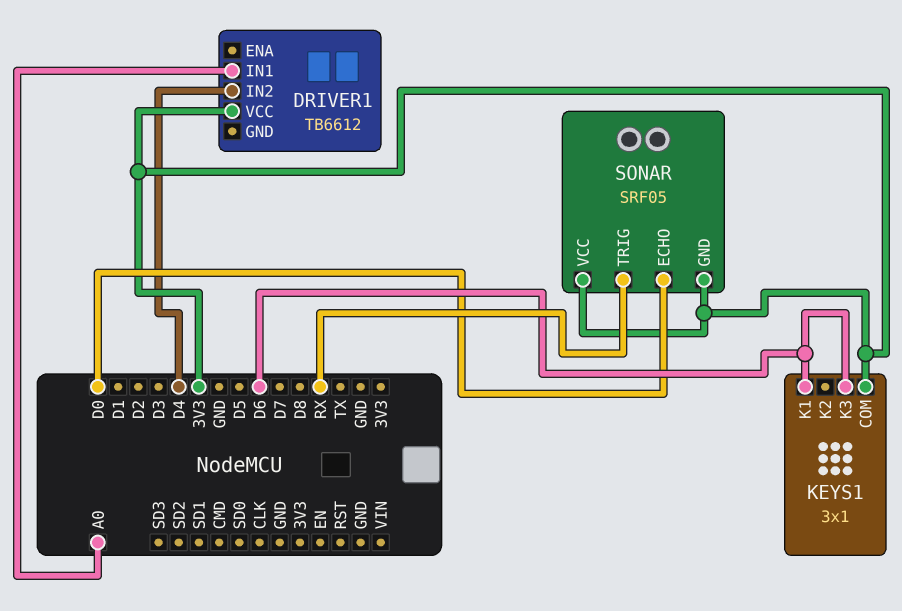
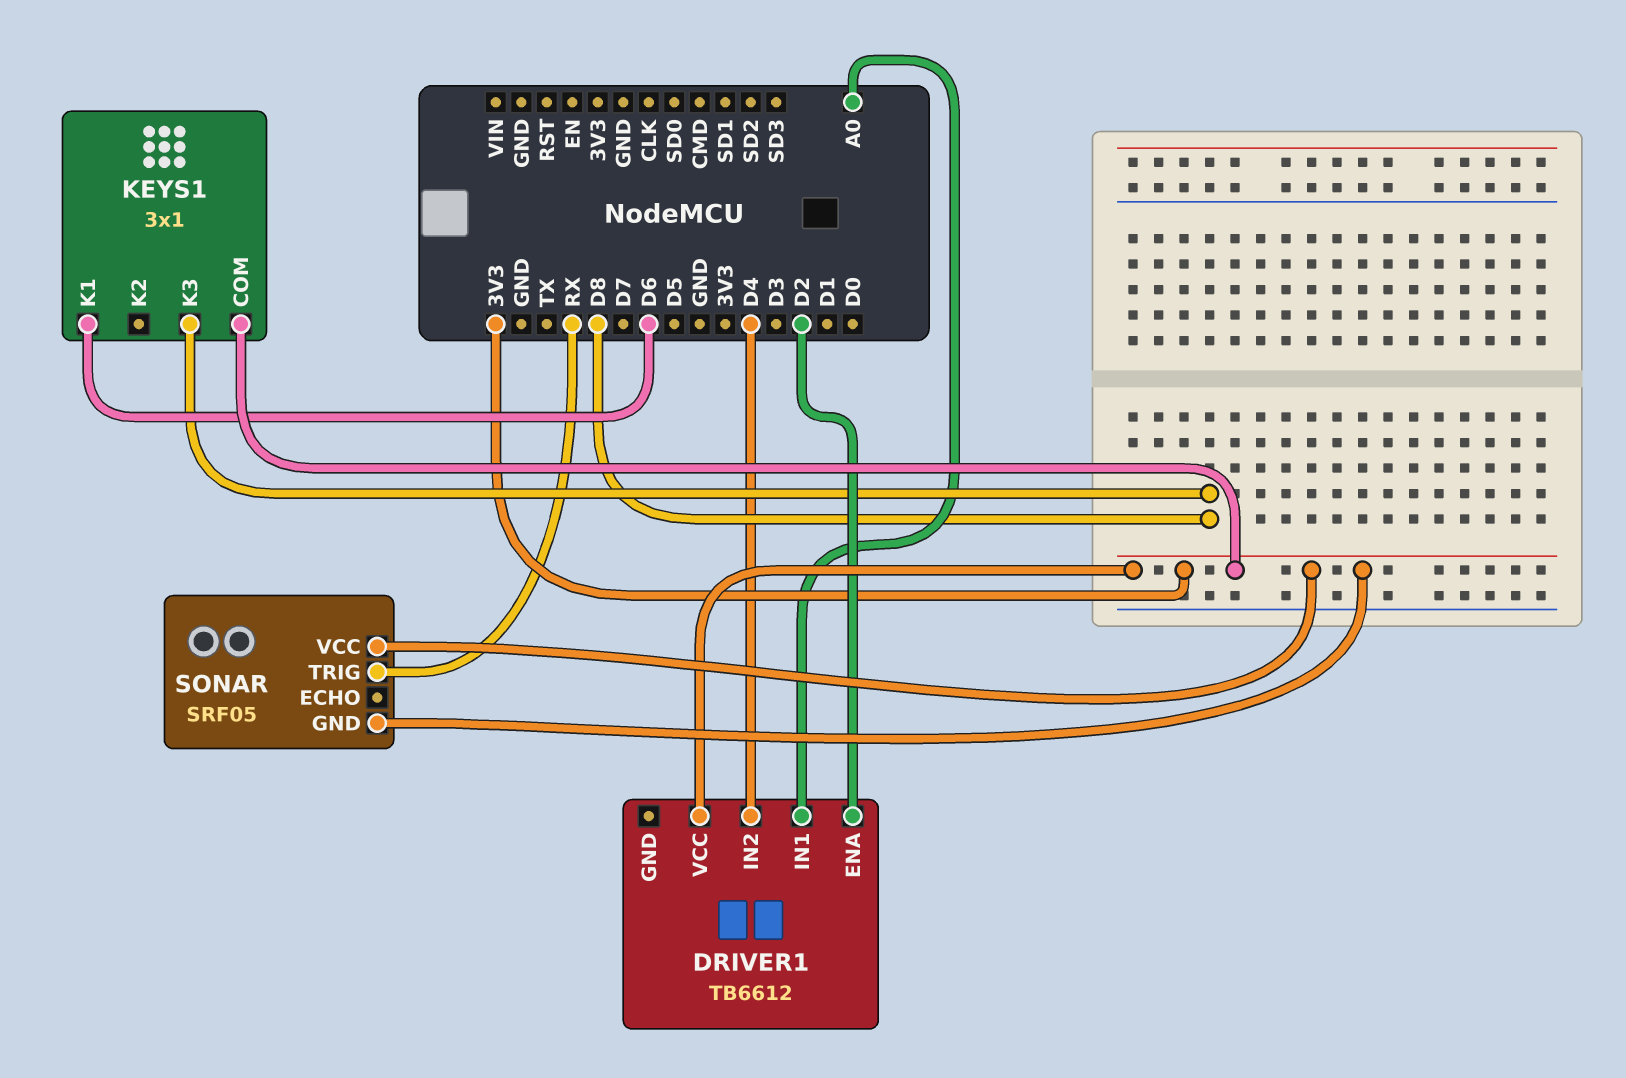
DRIVER1 pin ENA: none -> D2
KEYS1 pin K3: D6 -> D8
SONAR pin ECHO: D0 -> none

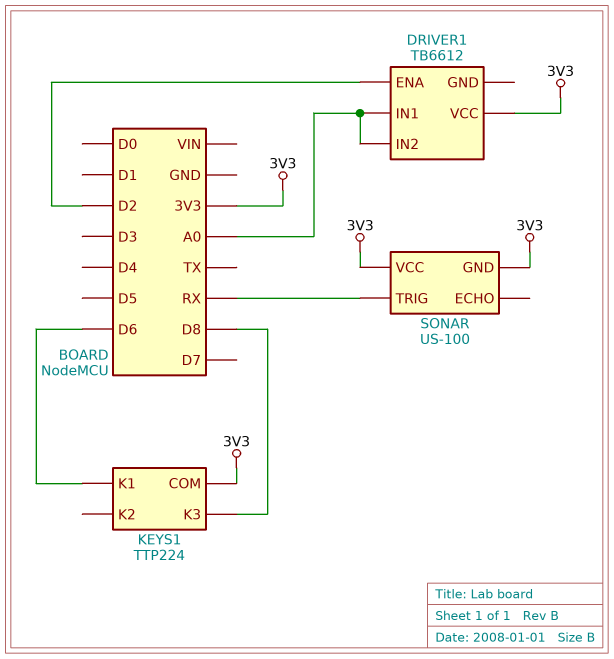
DRIVER1 pin IN2: D4 -> A0
KEYS1: 3x1 -> TTP224
SONAR: SRF05 -> US-100

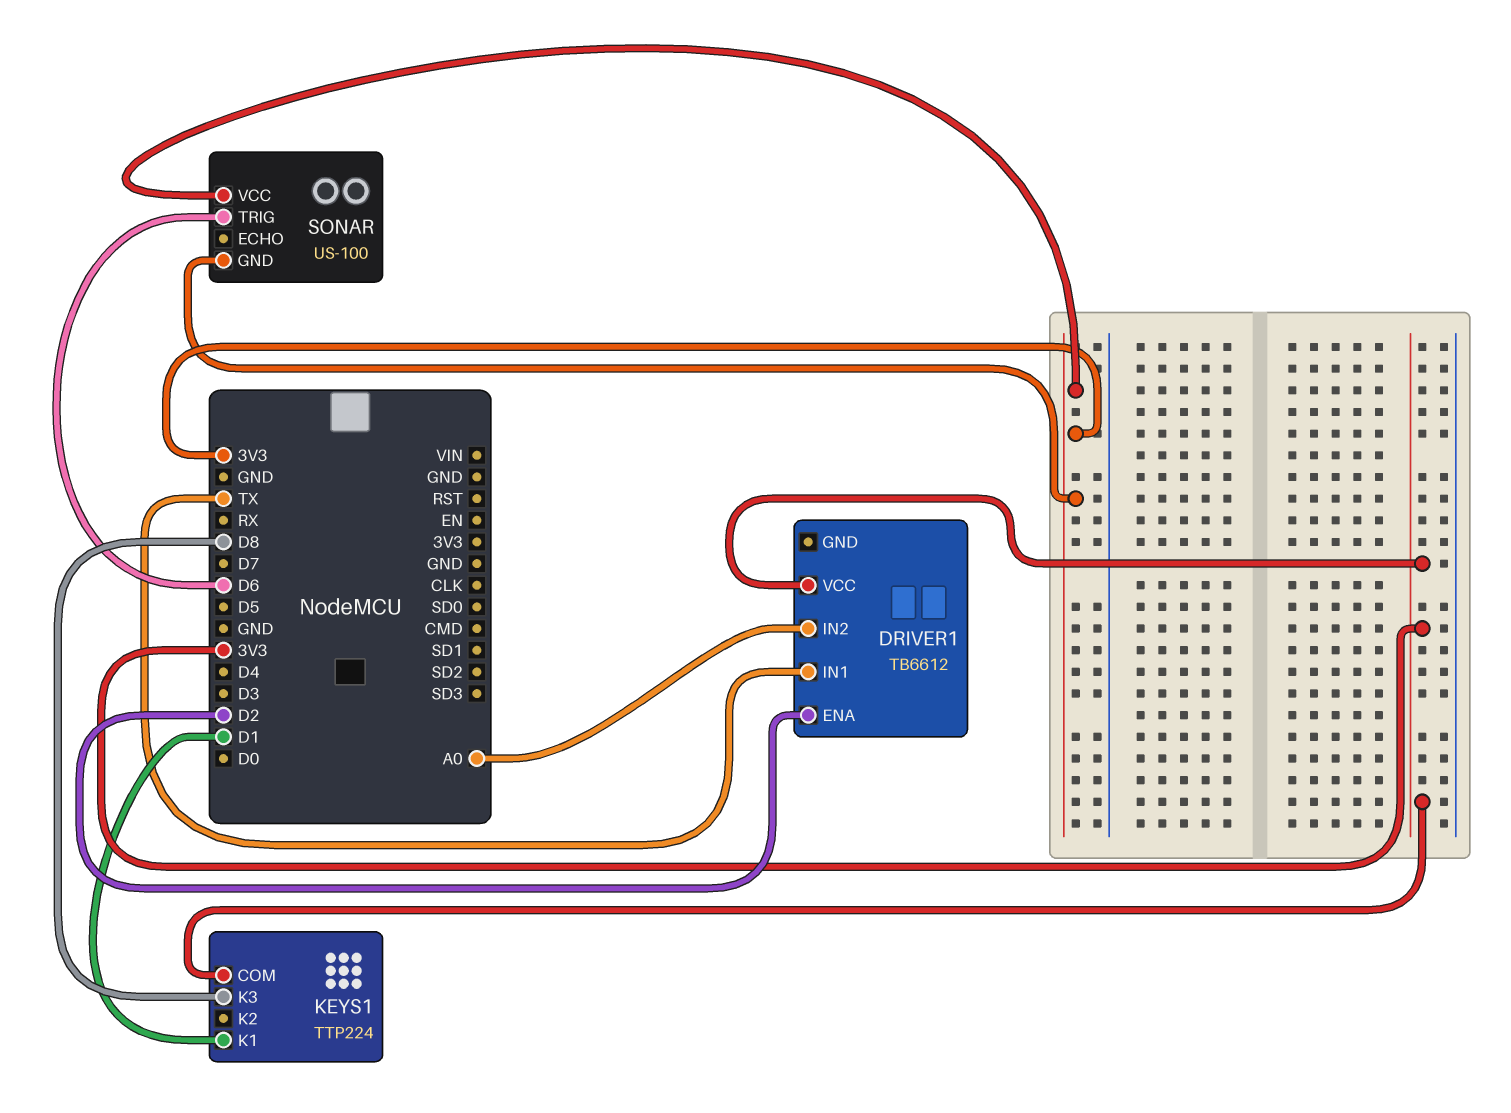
DRIVER1 pin IN1: A0 -> TX
KEYS1 pin K1: D6 -> D1
SONAR pin TRIG: RX -> D6

